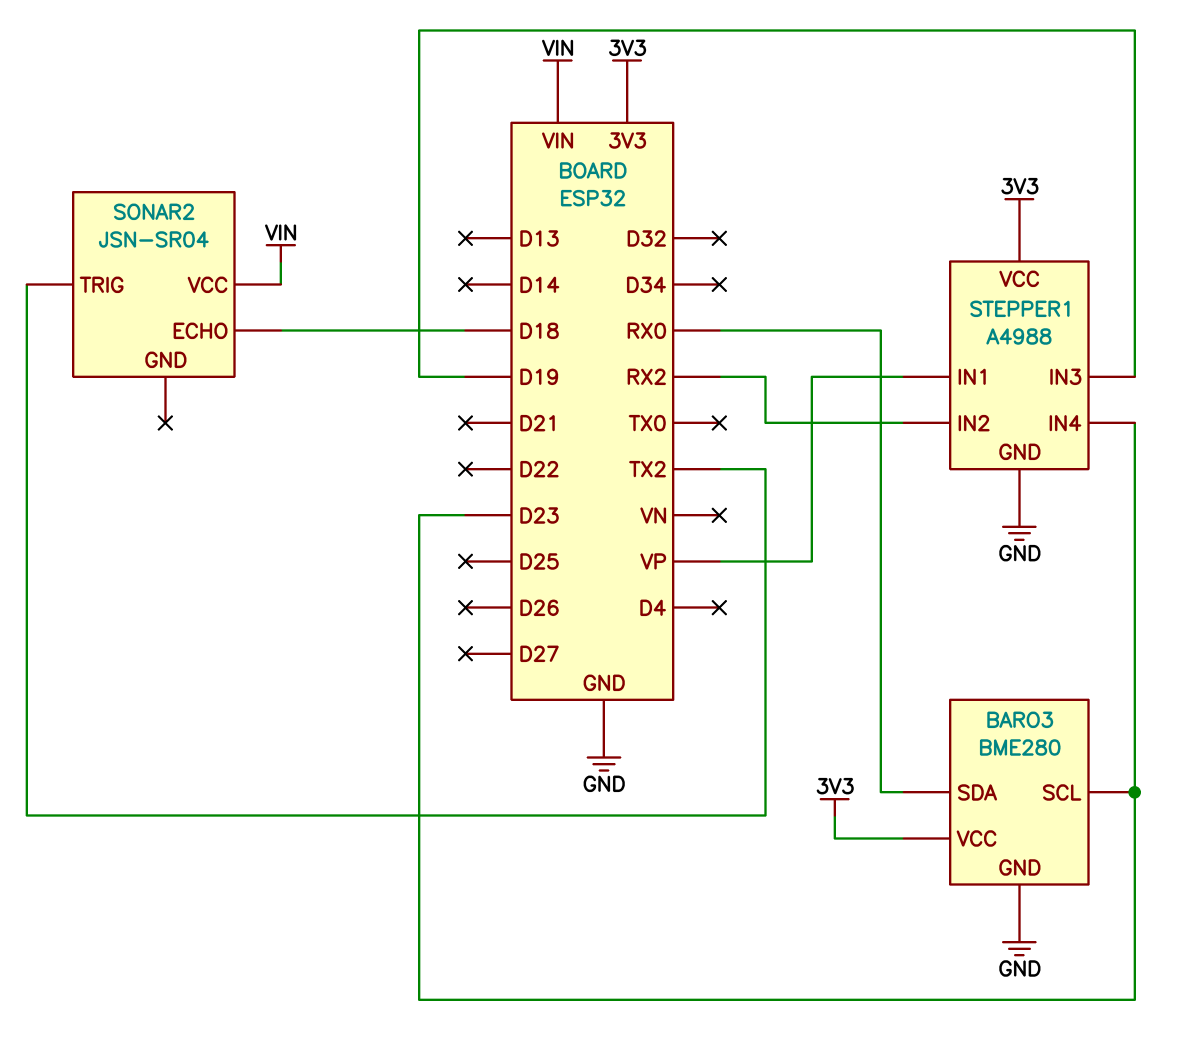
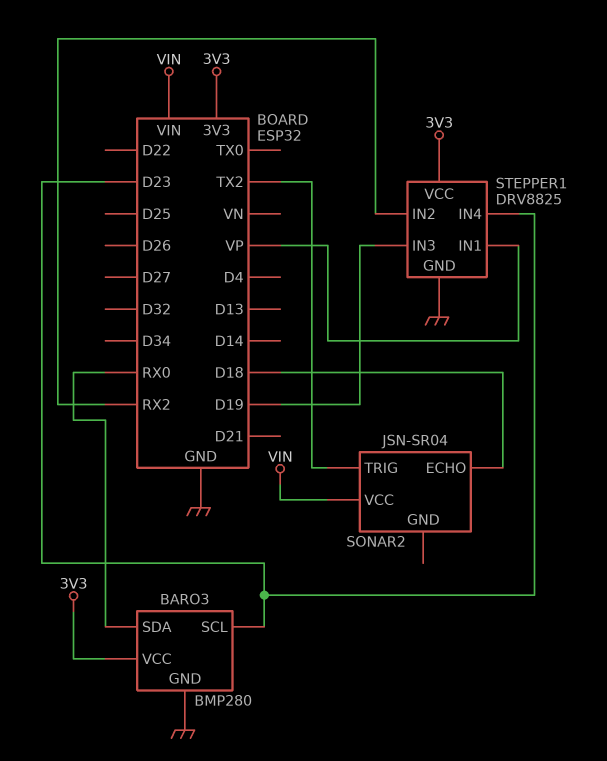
BARO3: BME280 -> BMP280
STEPPER1: A4988 -> DRV8825

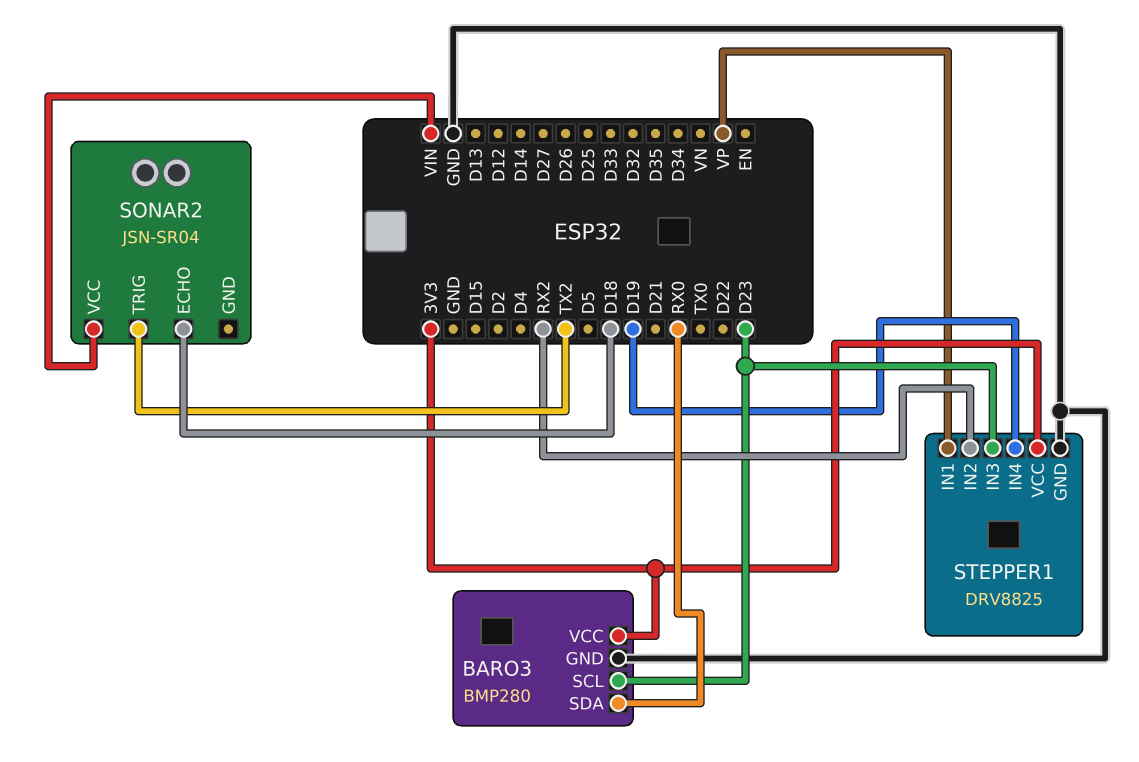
STEPPER1 pin IN3: D19 -> D23
STEPPER1 pin IN4: D23 -> D19

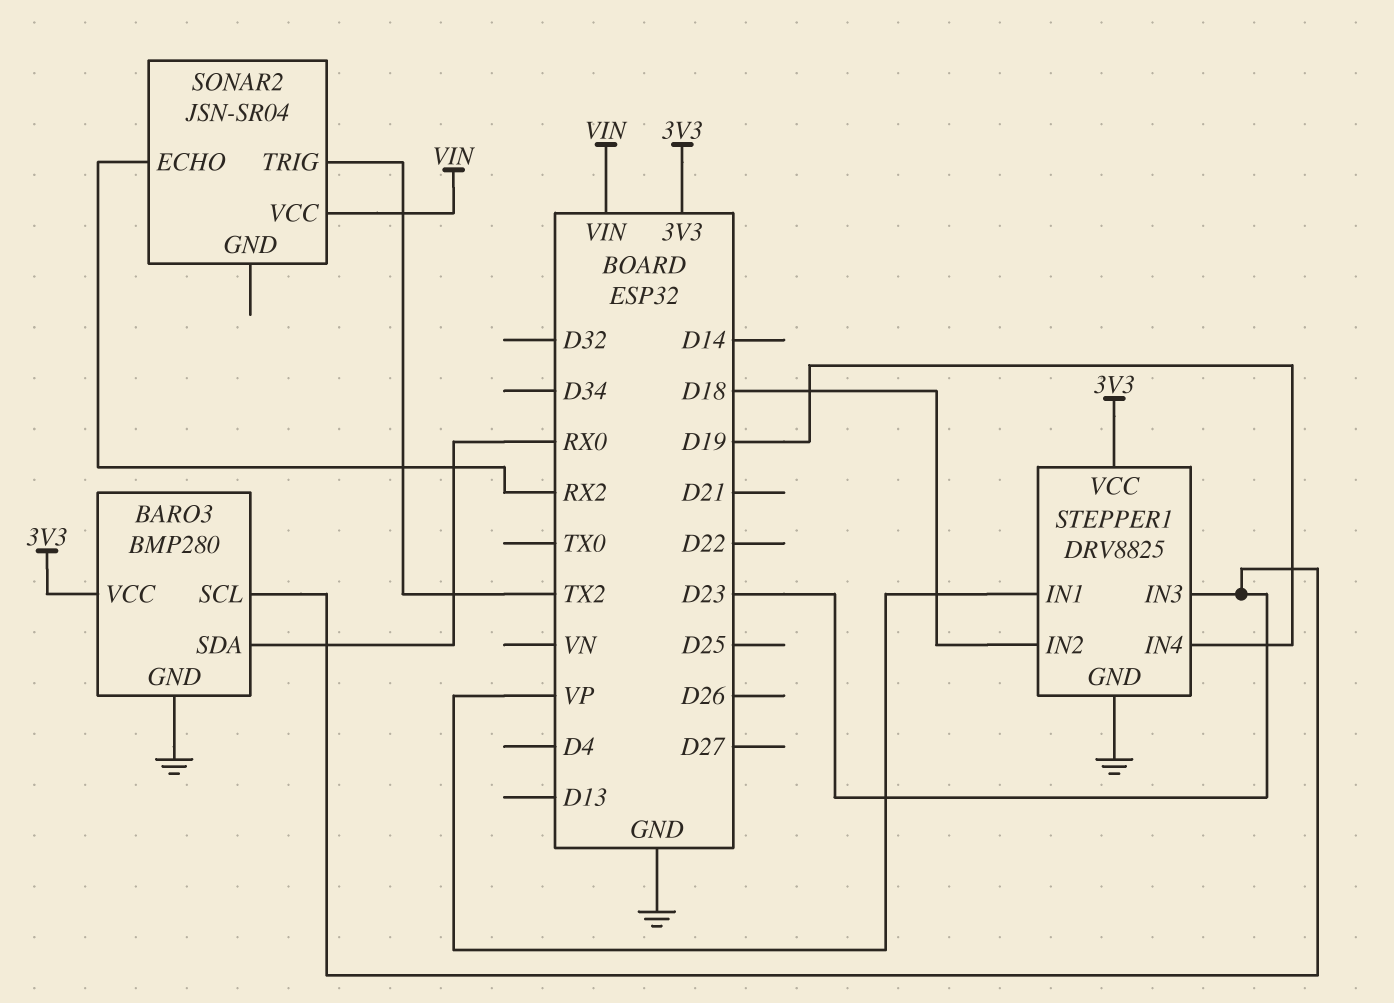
SONAR2 pin ECHO: D18 -> RX2
STEPPER1 pin IN2: RX2 -> D18

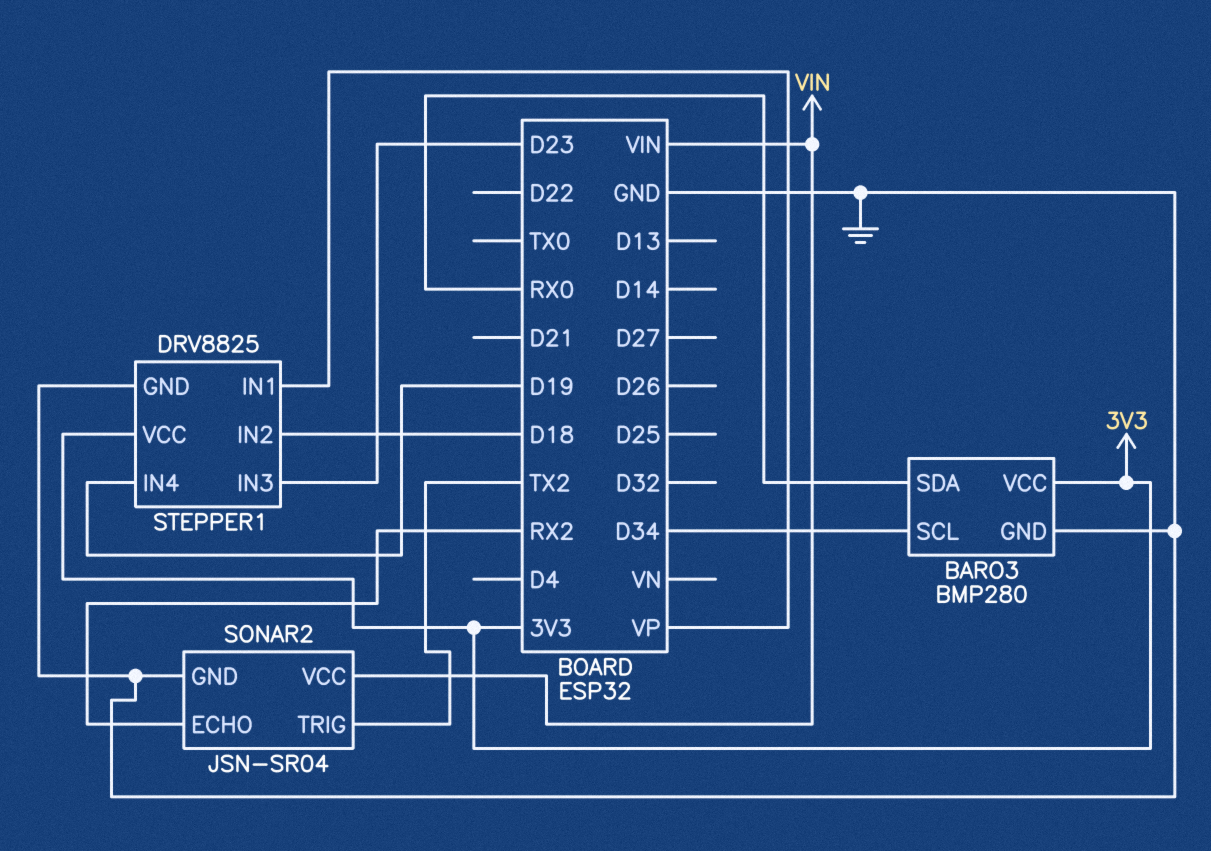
BARO3 pin SCL: D23 -> D34
SONAR2 pin GND: none -> GND

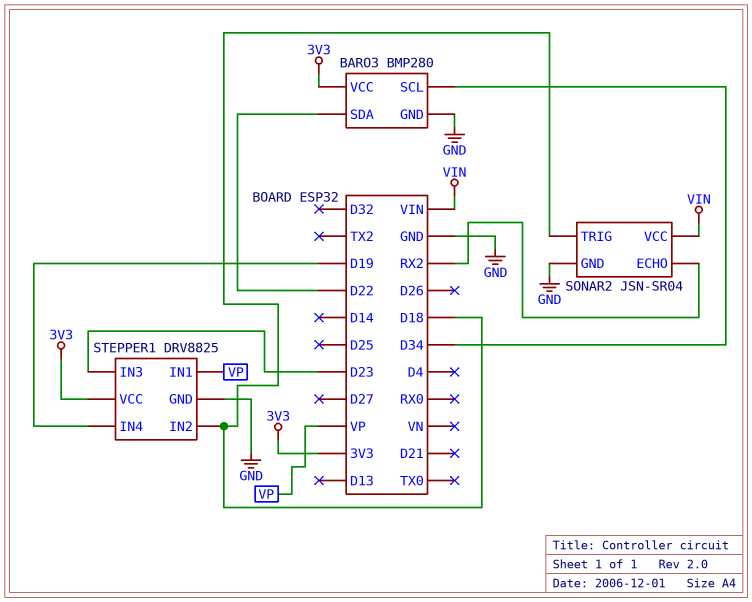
BARO3 pin SDA: RX0 -> D22
SONAR2 pin TRIG: TX2 -> D18

